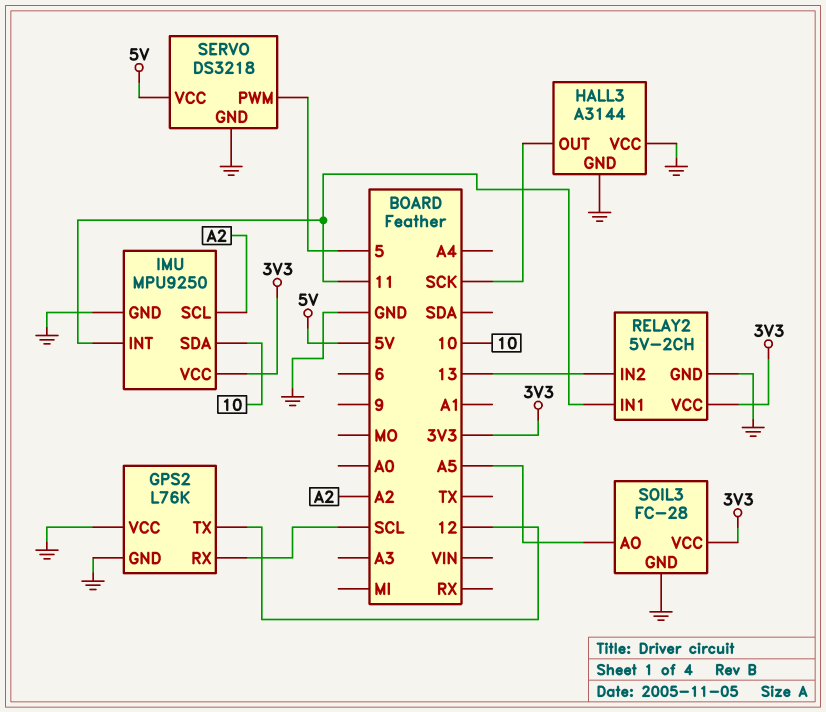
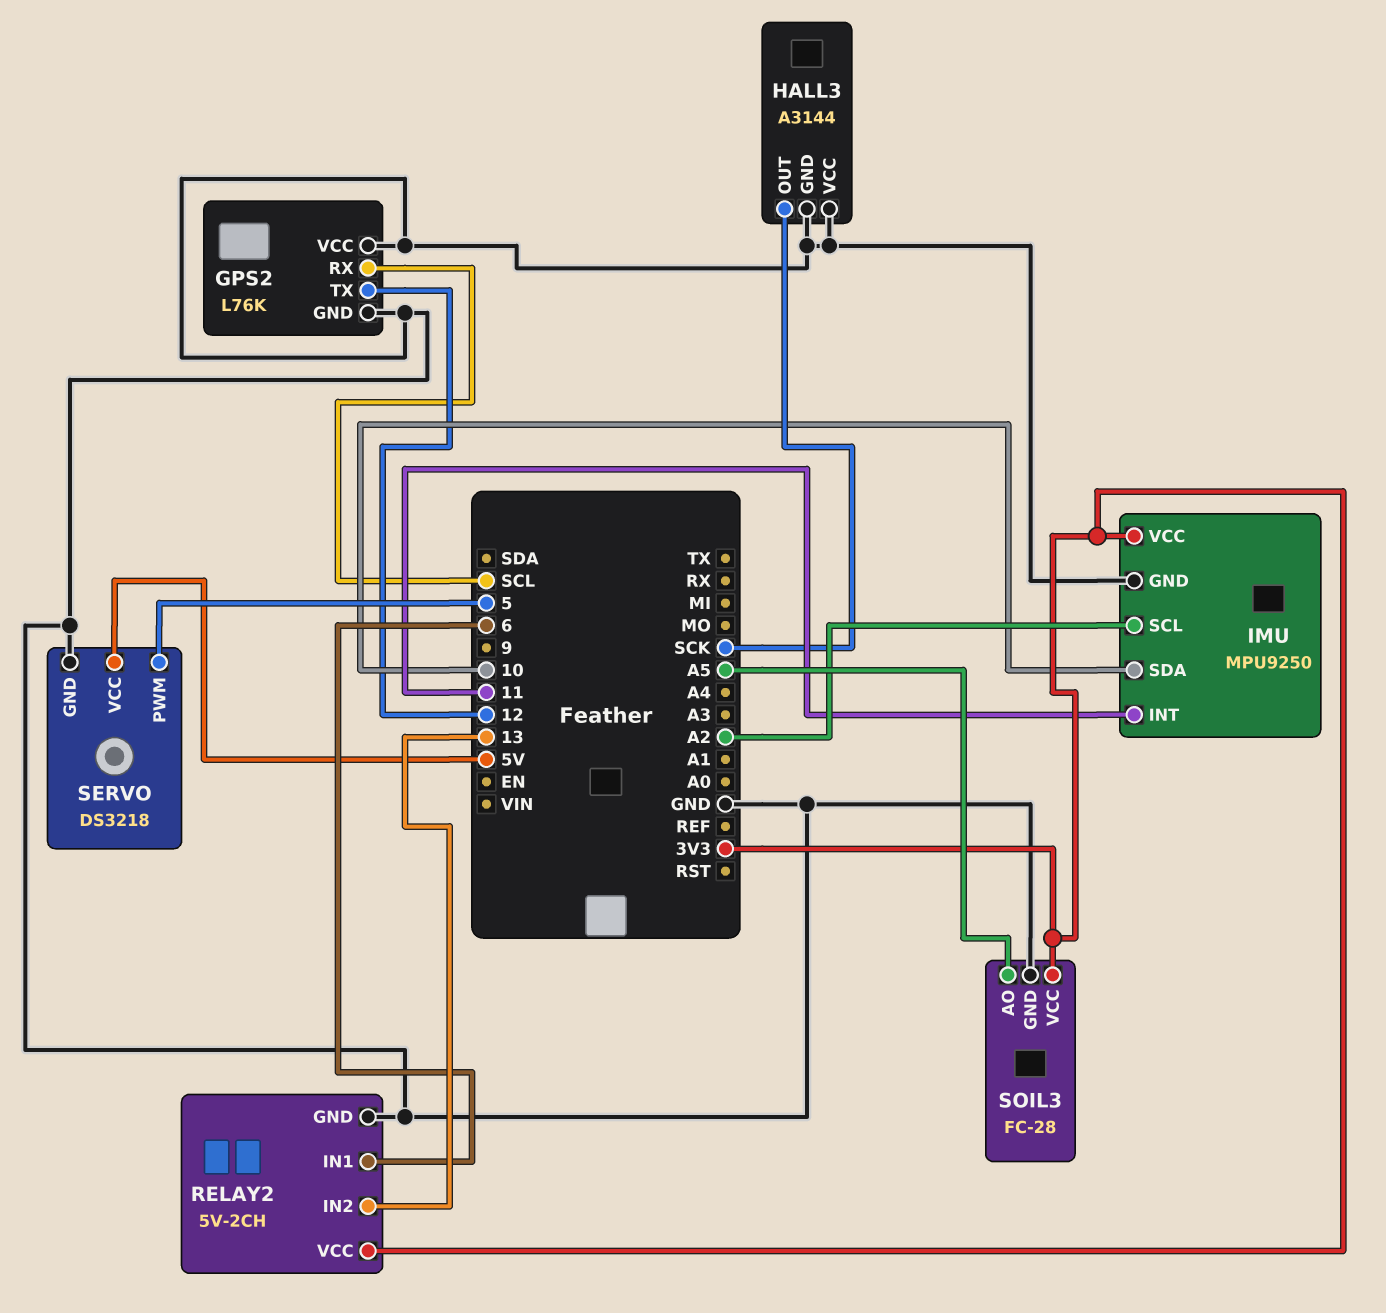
RELAY2 pin IN1: 11 -> 6

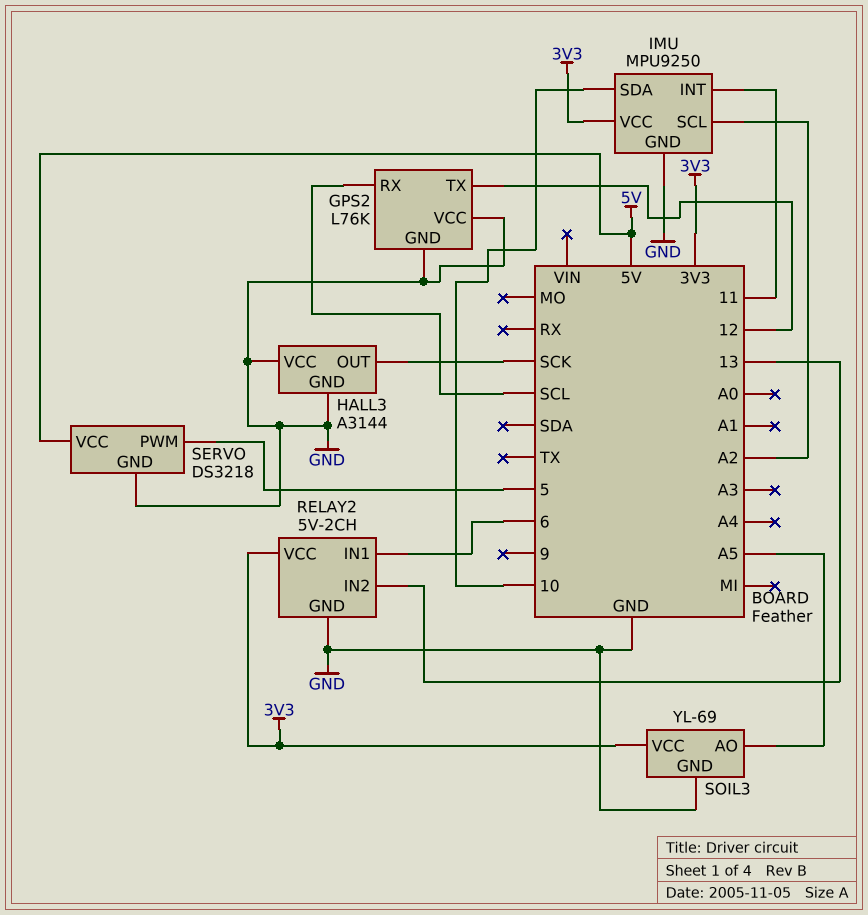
SOIL3: FC-28 -> YL-69

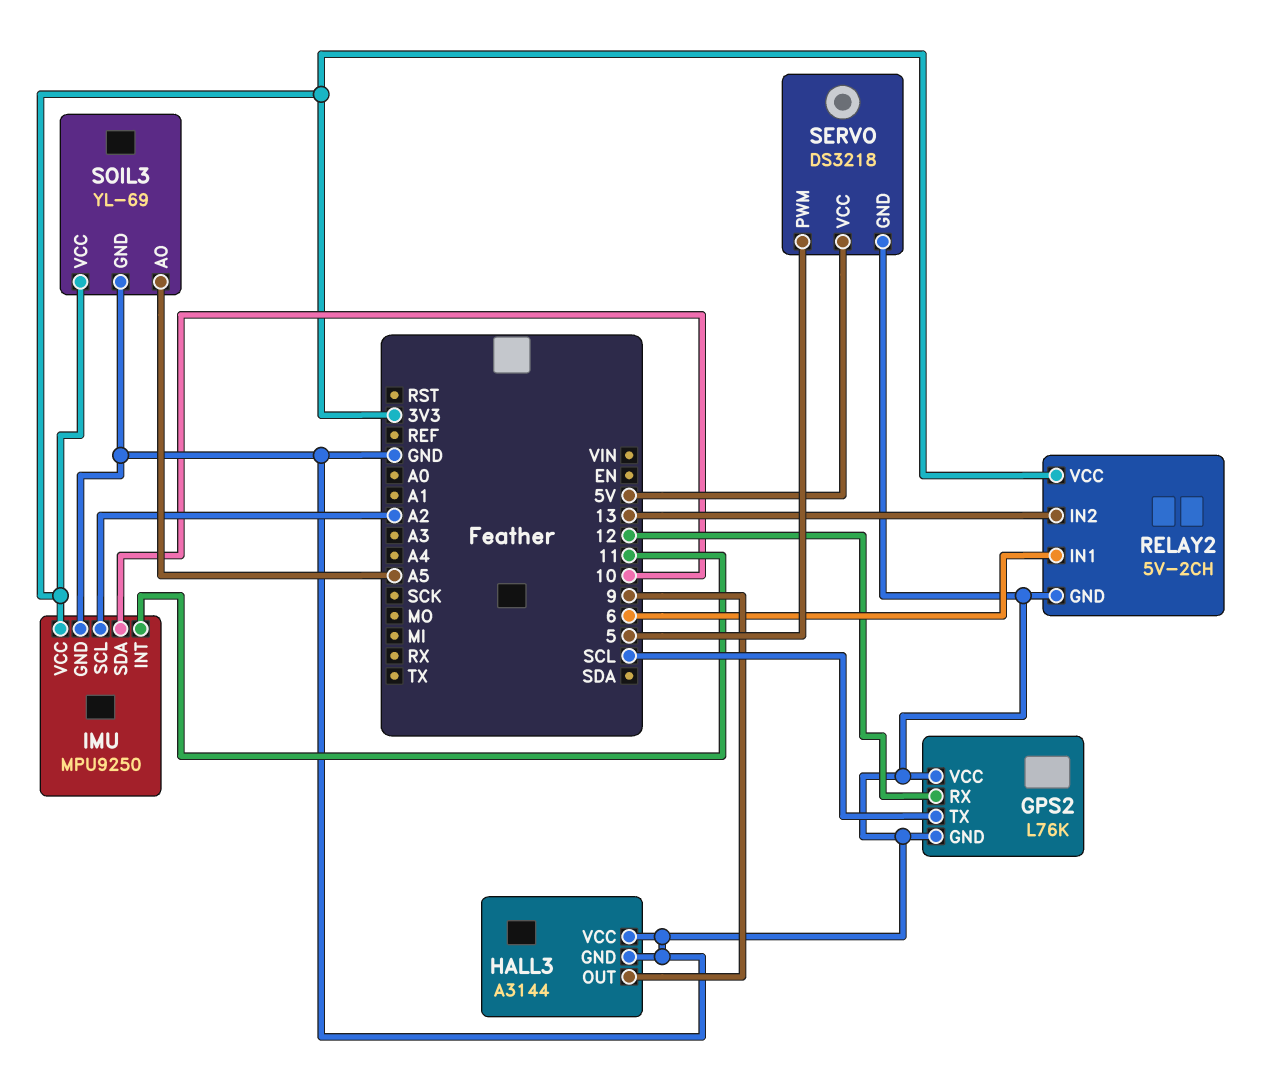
GPS2 pin RX: SCL -> 12
GPS2 pin TX: 12 -> SCL
HALL3 pin OUT: SCK -> 9

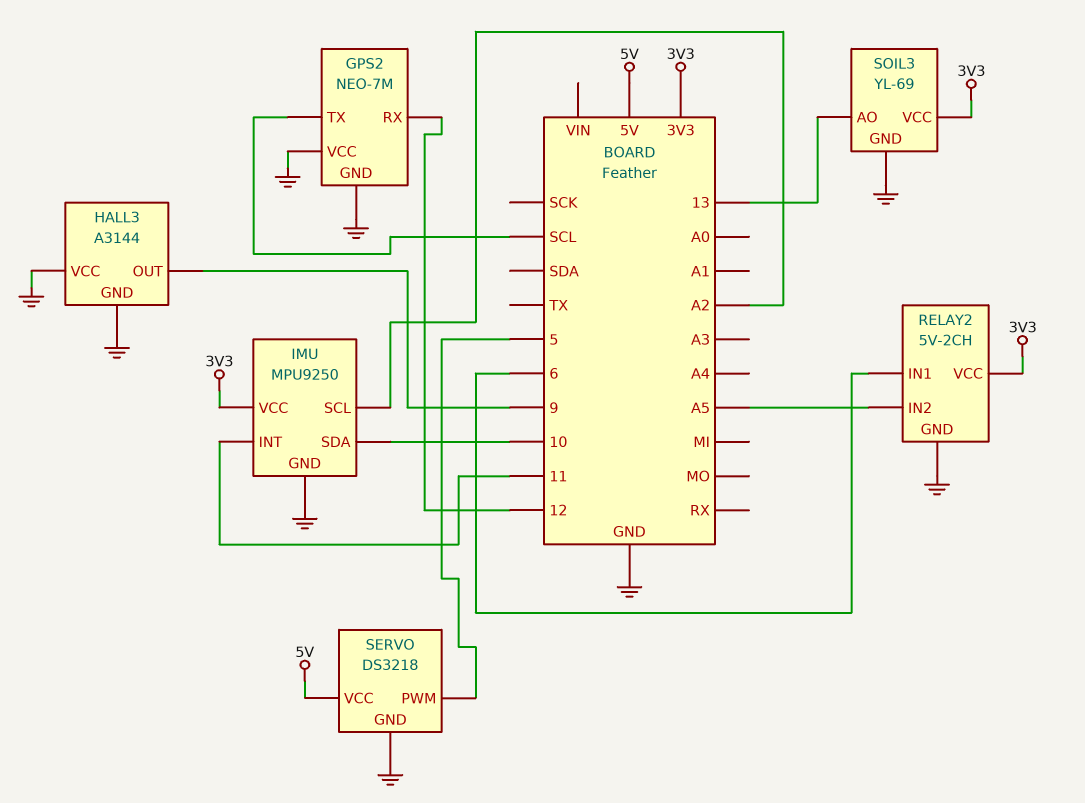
GPS2: L76K -> NEO-7M
RELAY2 pin IN2: 13 -> A5
SOIL3 pin AO: A5 -> 13

